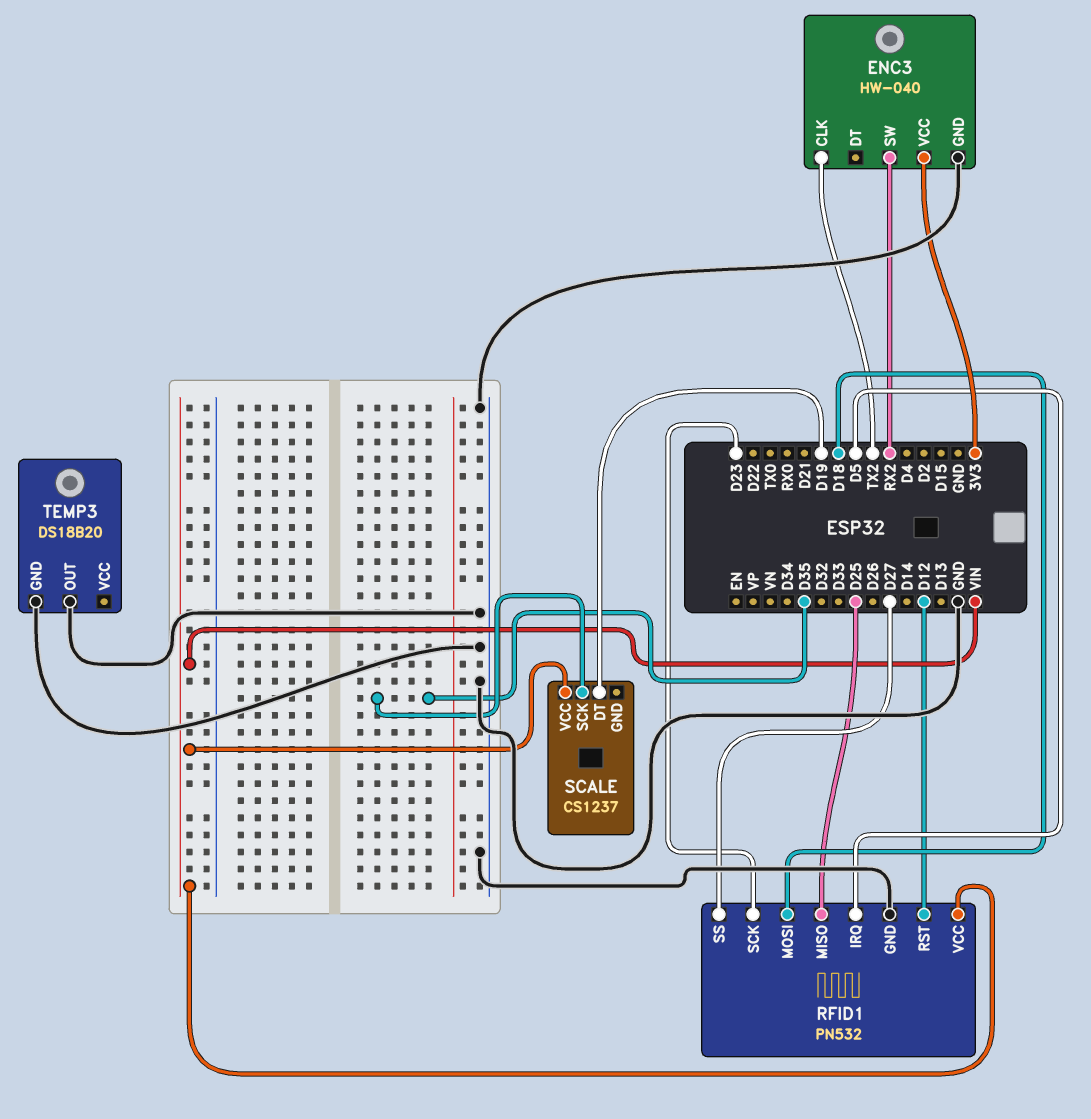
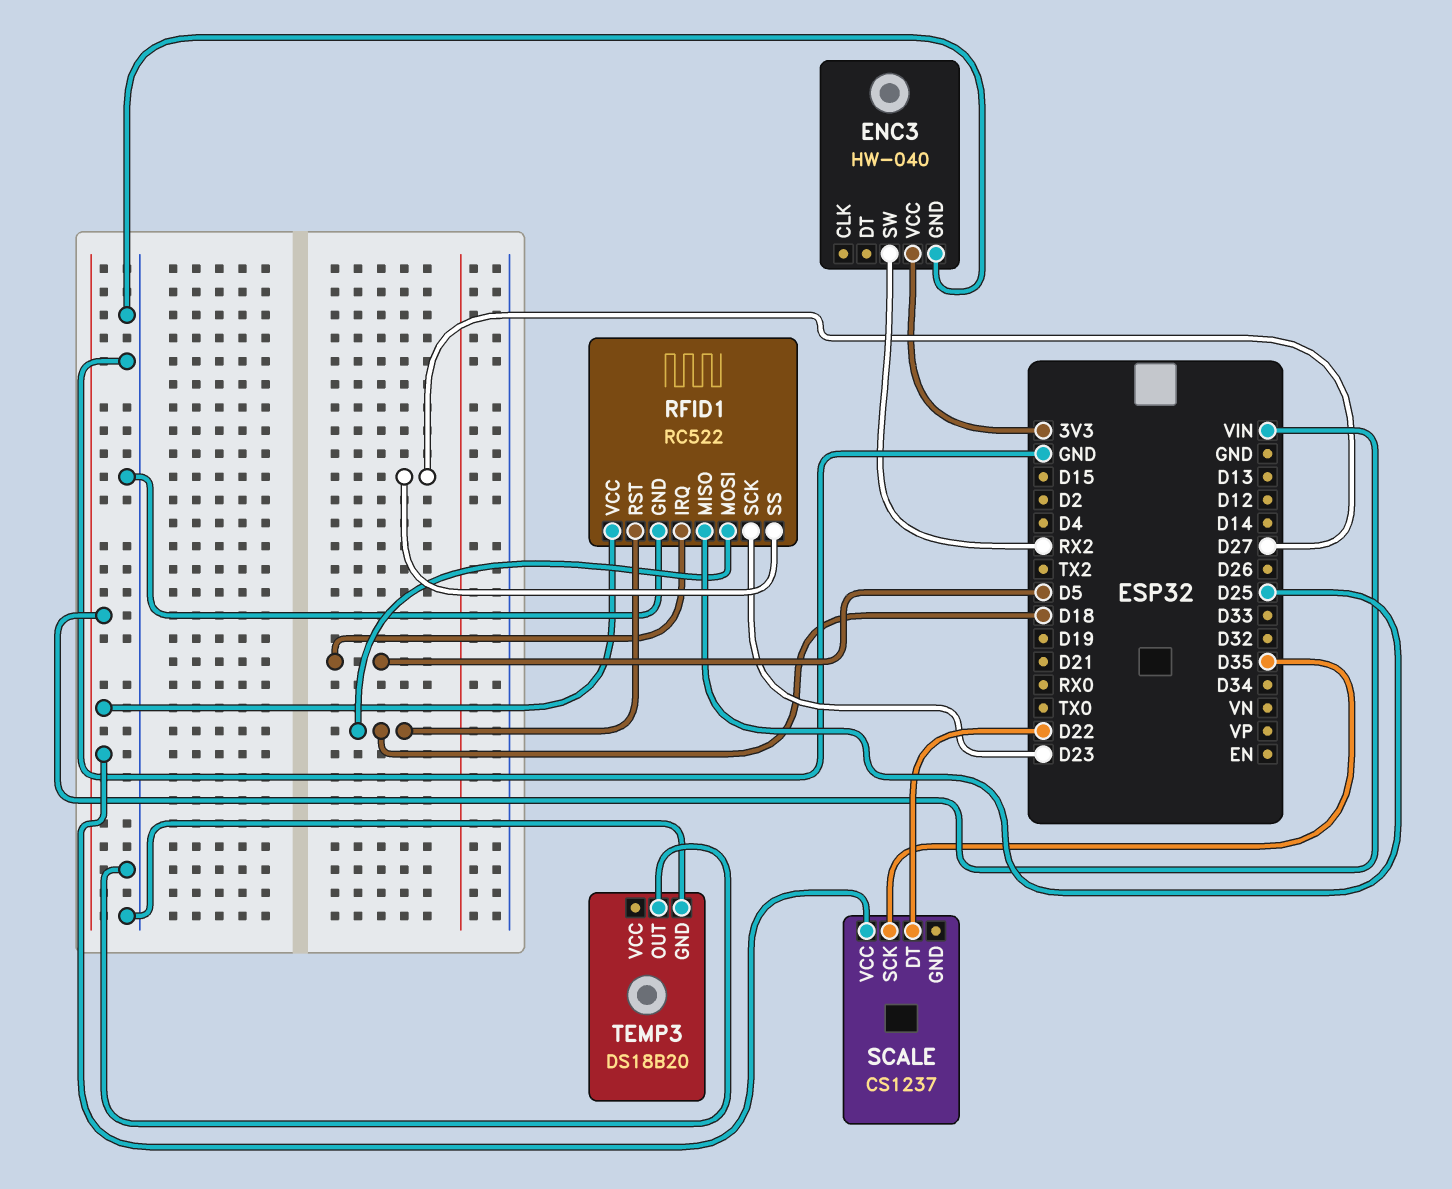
ENC3 pin CLK: TX2 -> none
RFID1: PN532 -> RC522
RFID1 pin RST: D12 -> D18
SCALE pin DT: D19 -> D22

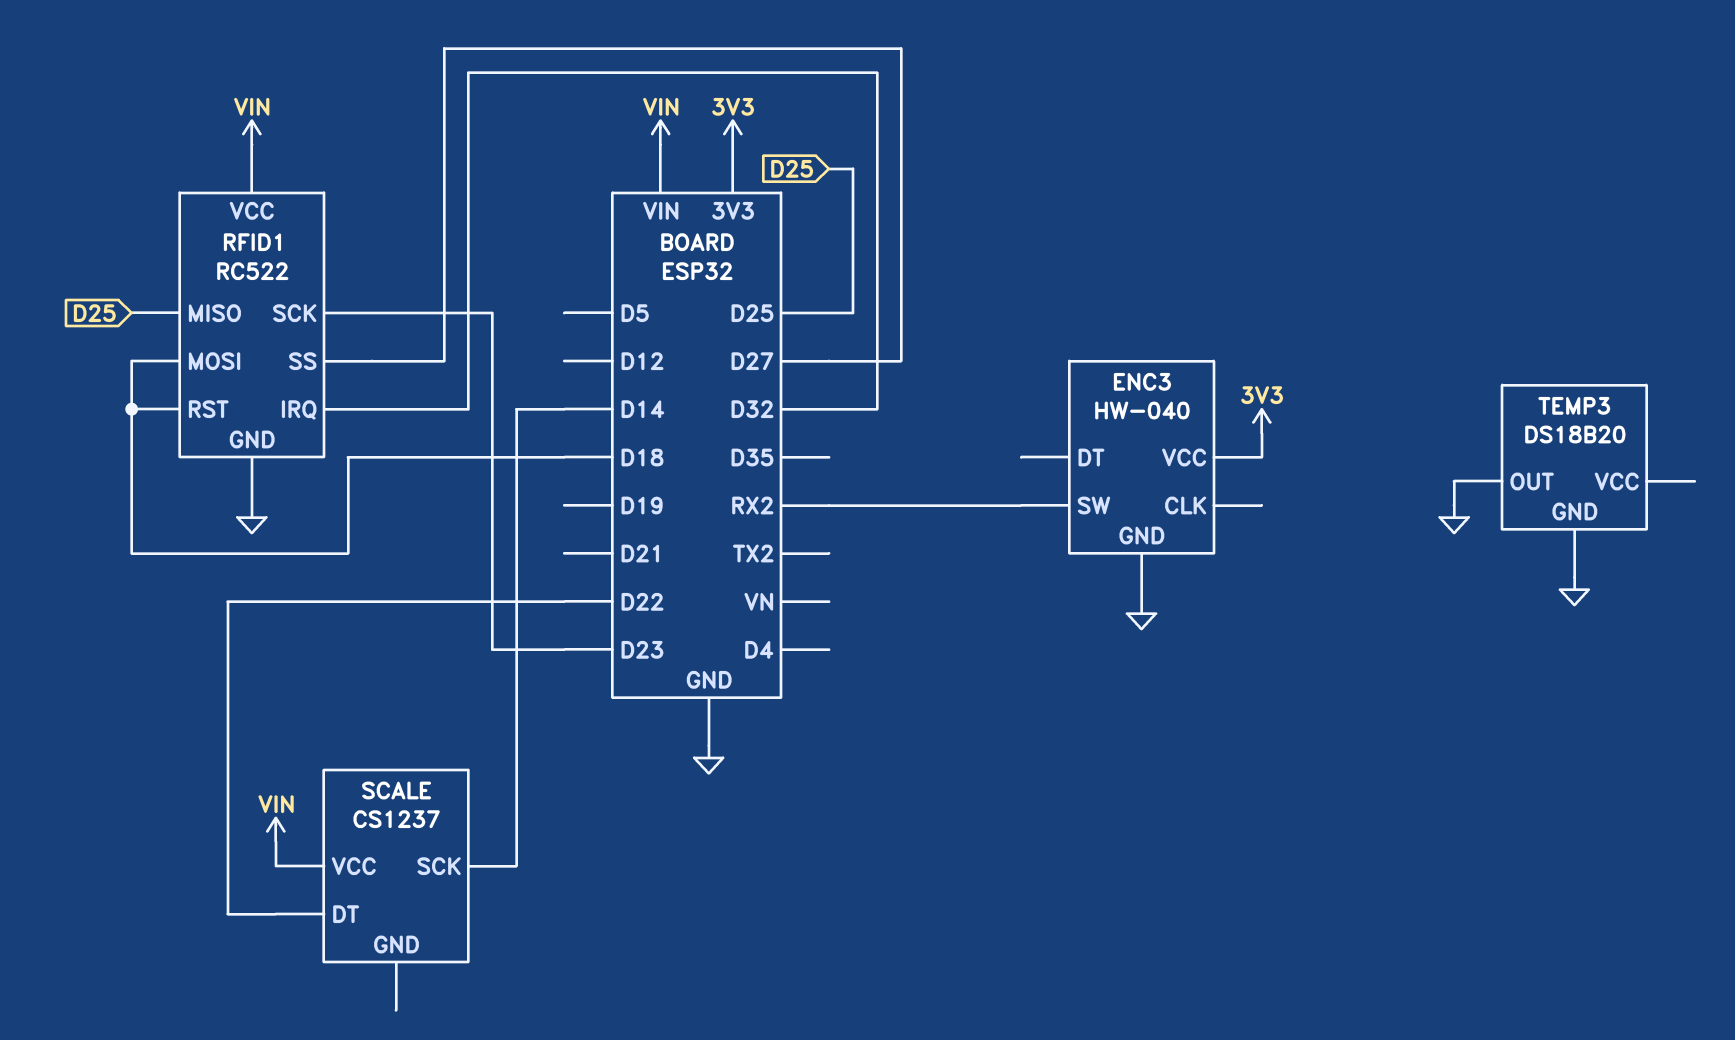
RFID1 pin IRQ: D5 -> D32
SCALE pin SCK: D35 -> D14

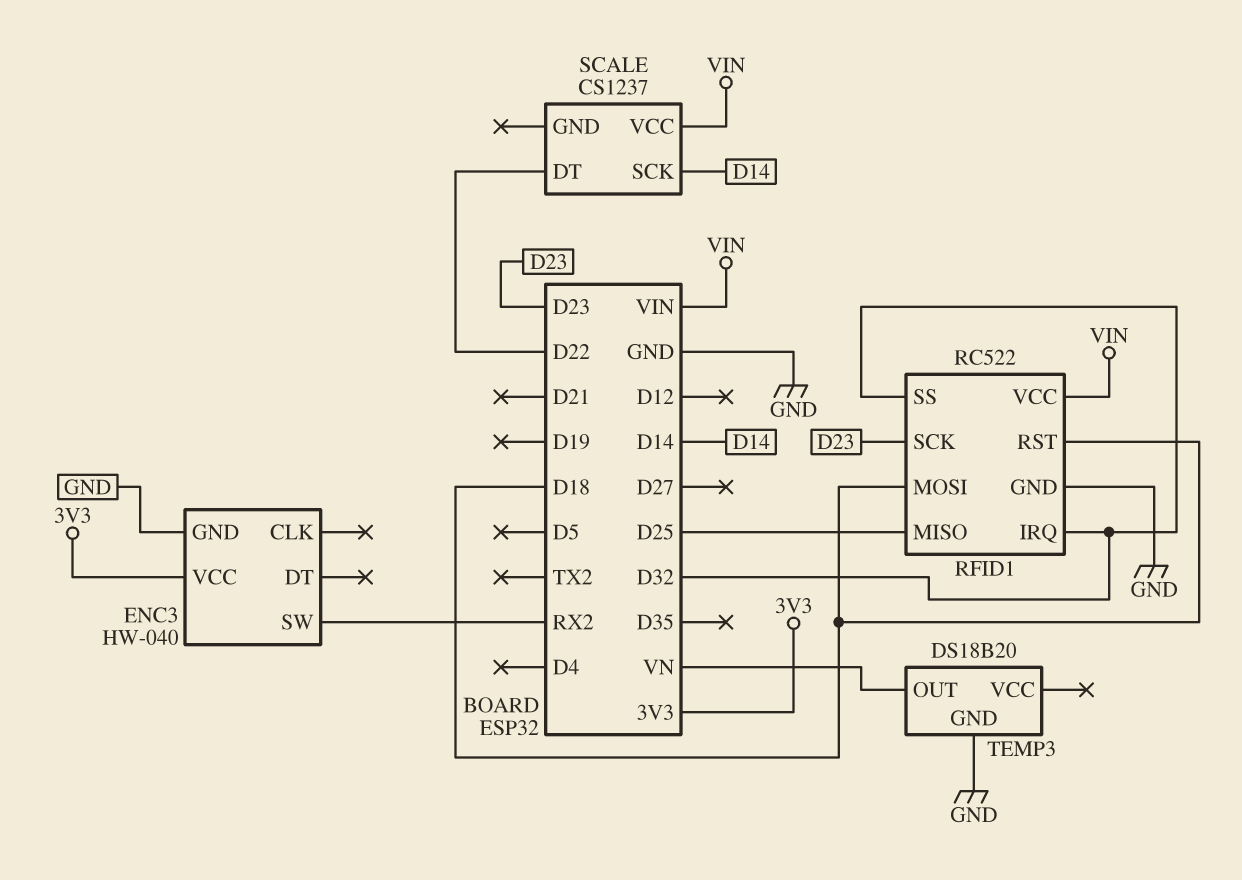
RFID1 pin SS: D27 -> D32
TEMP3 pin OUT: GND -> VN

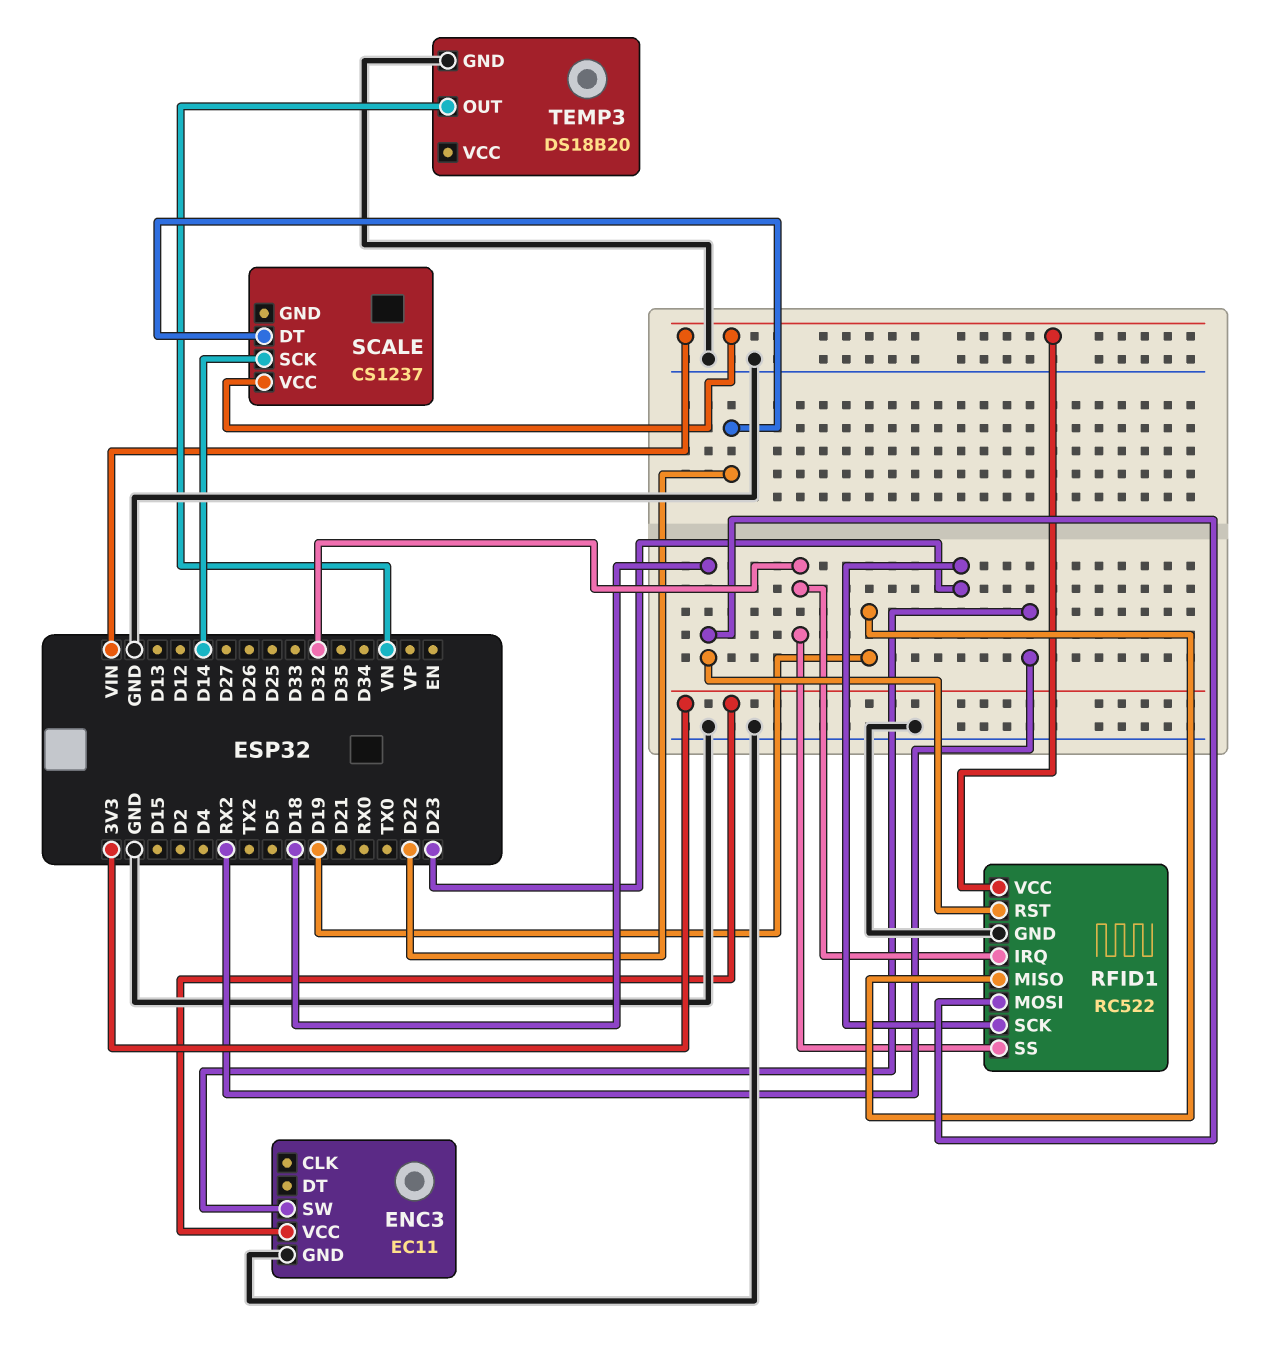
ENC3: HW-040 -> EC11
RFID1 pin MISO: D25 -> D19

